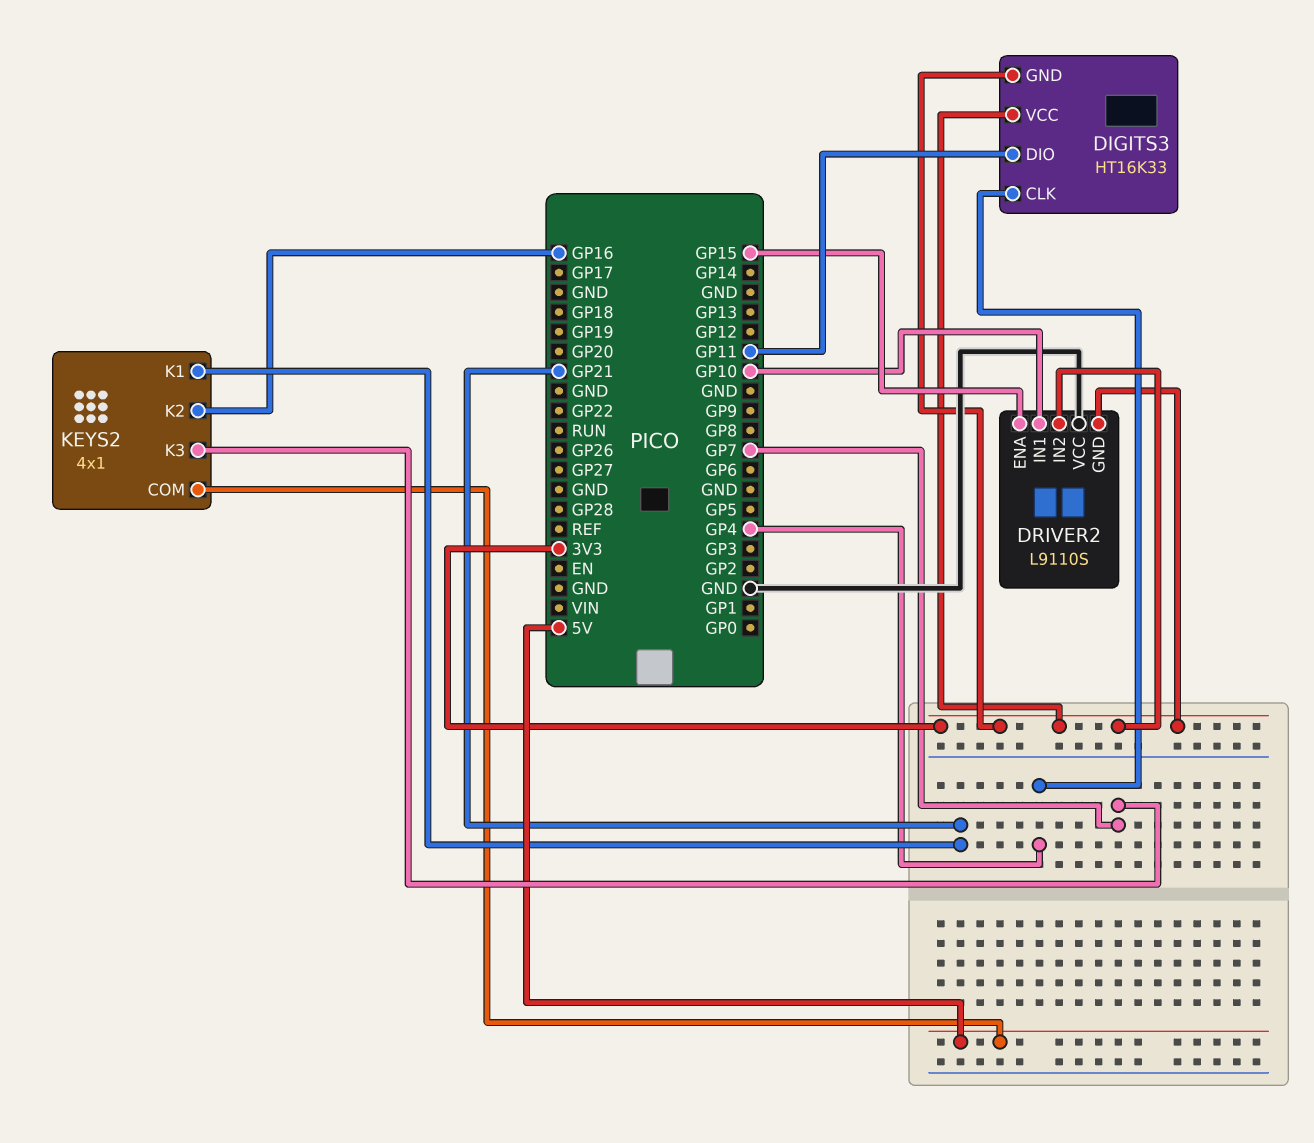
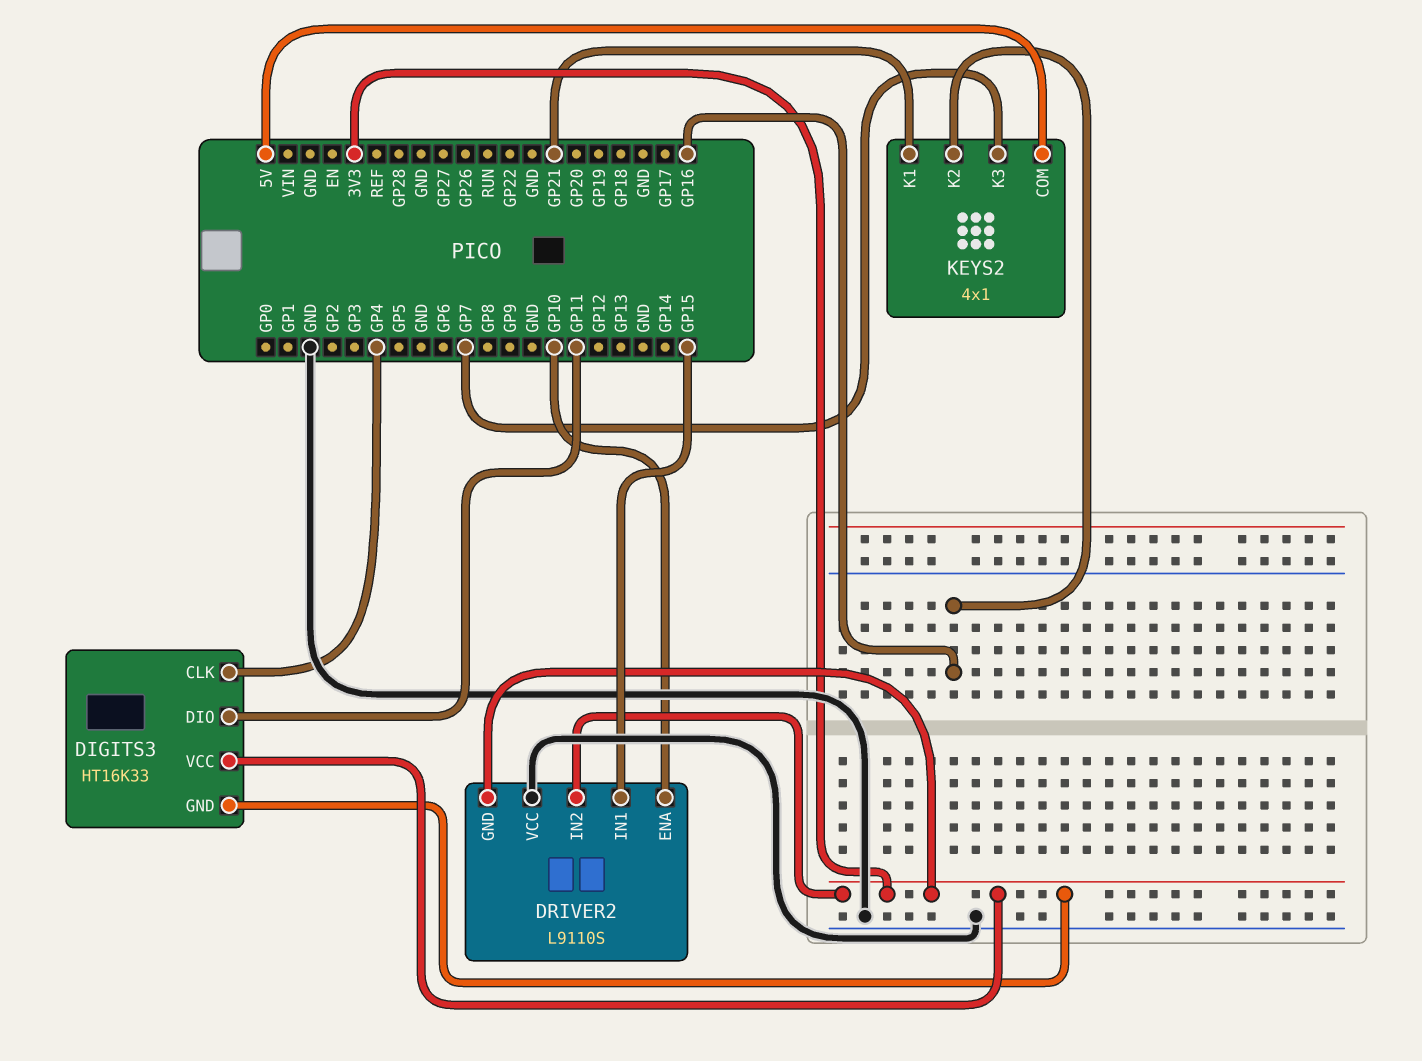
DRIVER2 pin ENA: GP15 -> GP10
DRIVER2 pin IN1: GP10 -> GP15

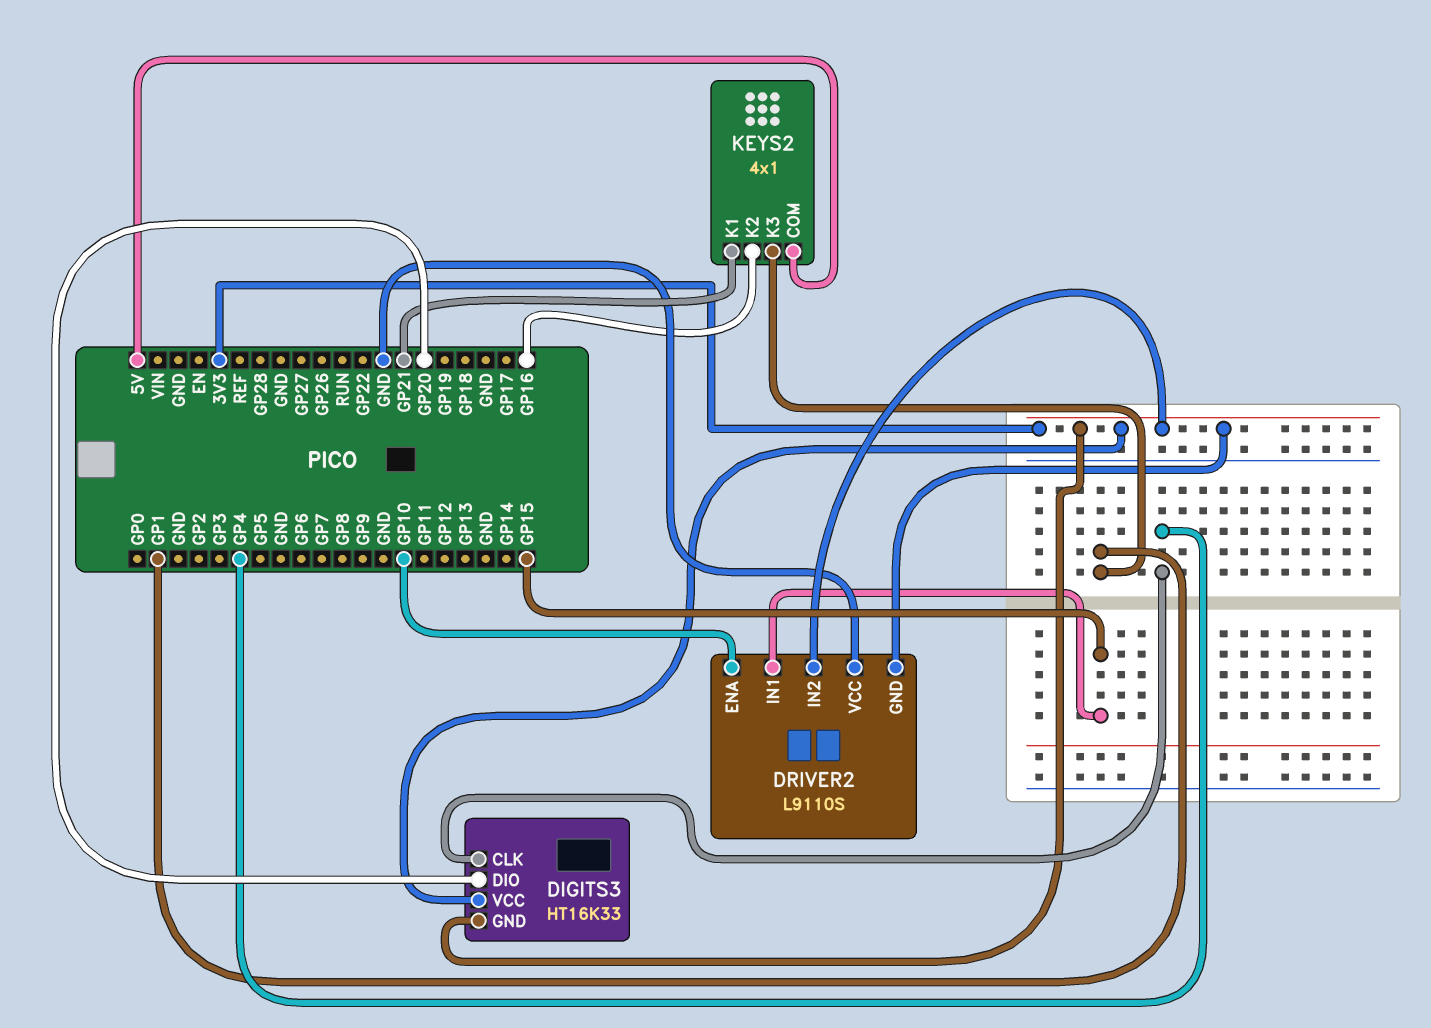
DIGITS3 pin DIO: GP11 -> GP20
KEYS2 pin K3: GP7 -> GP1

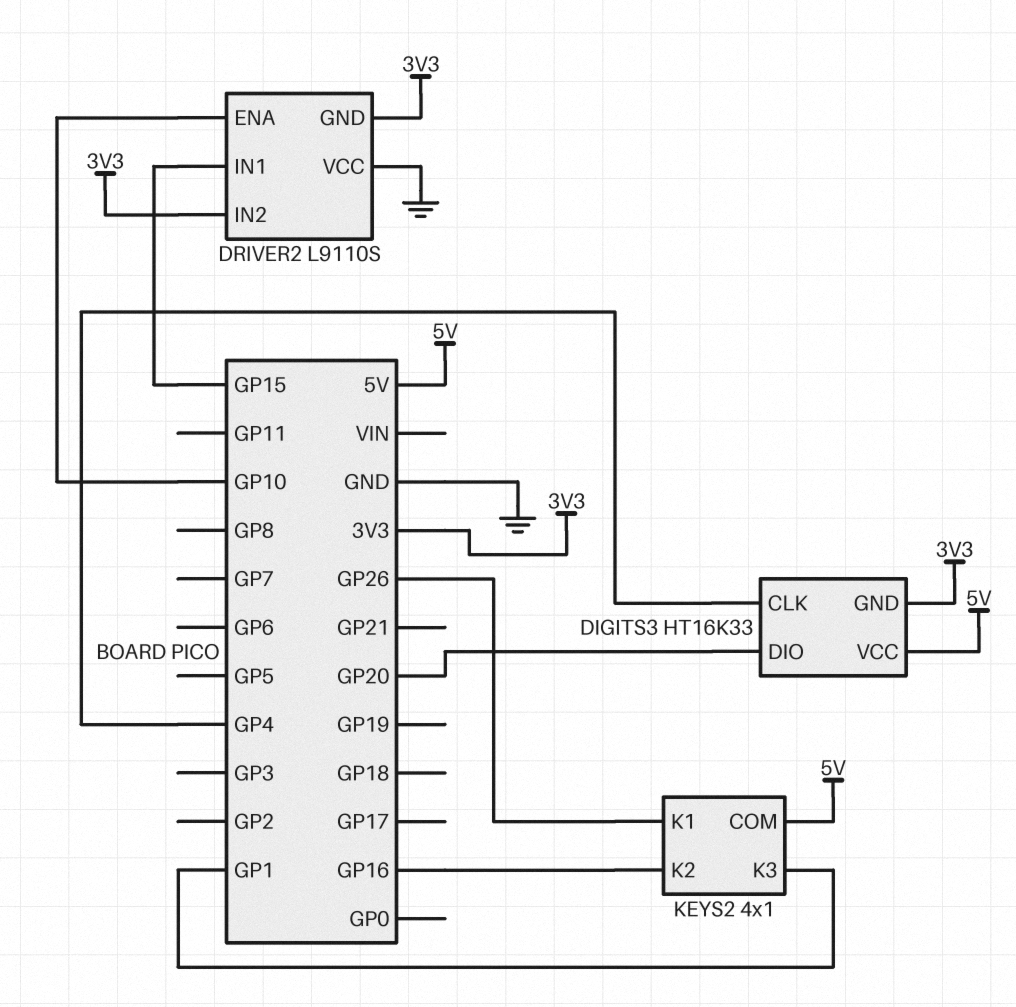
DIGITS3 pin VCC: 3V3 -> 5V
KEYS2 pin K1: GP21 -> GP26

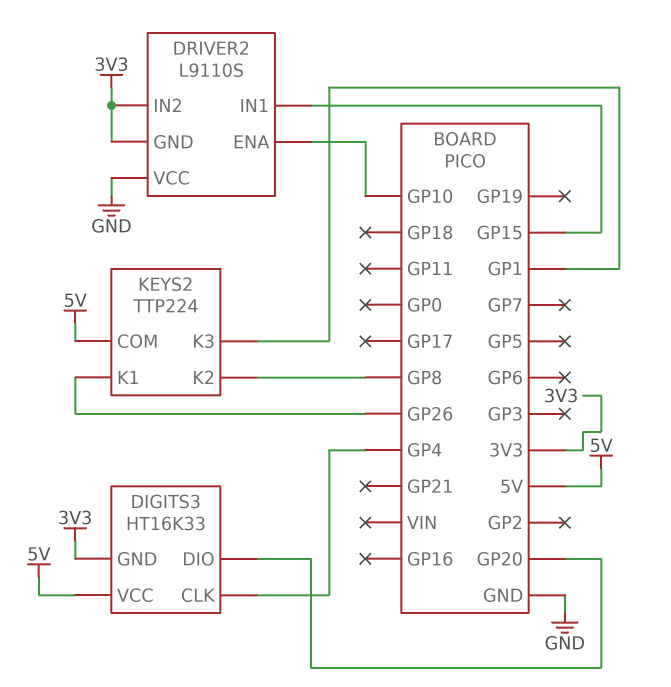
KEYS2: 4x1 -> TTP224
KEYS2 pin K2: GP16 -> GP8

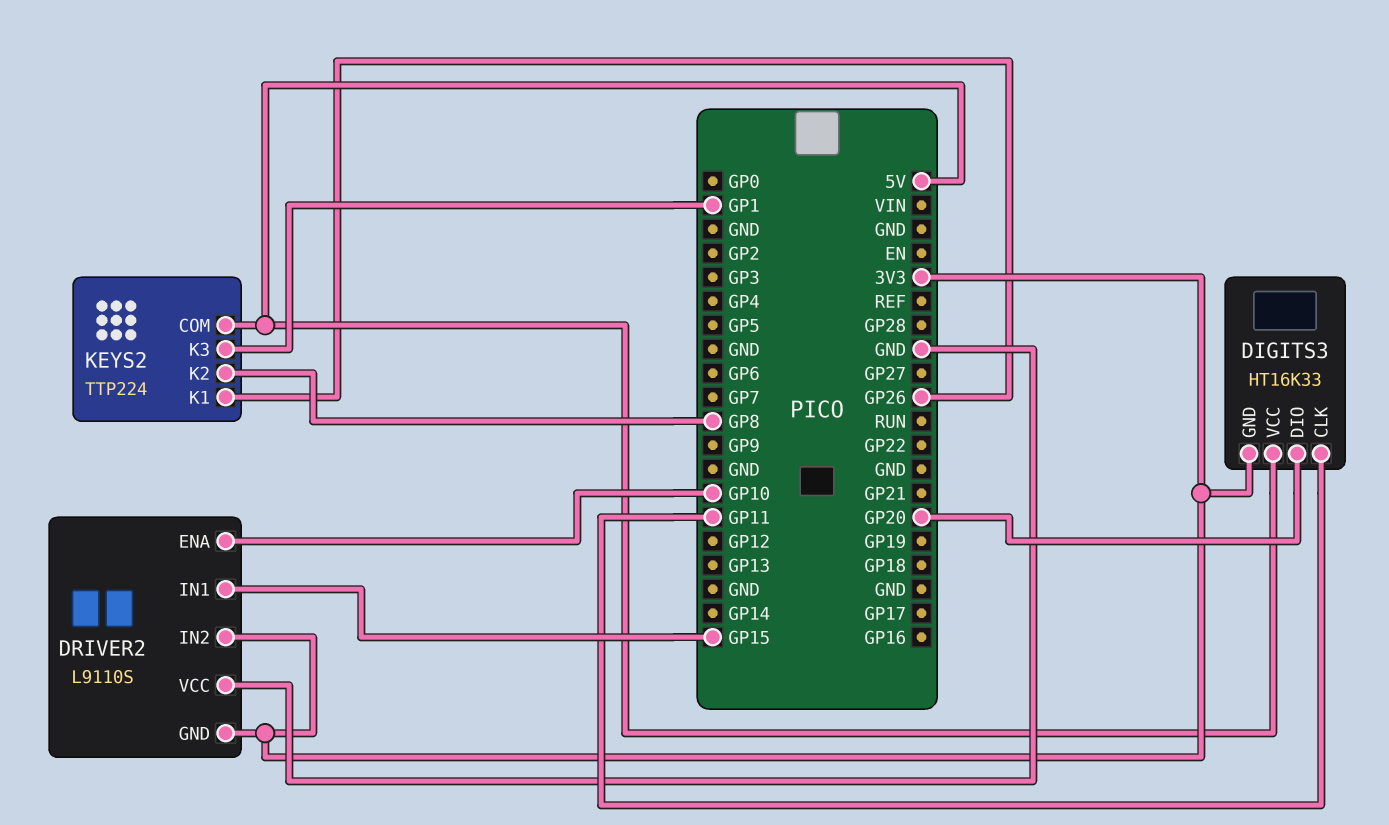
DIGITS3 pin CLK: GP4 -> GP11

